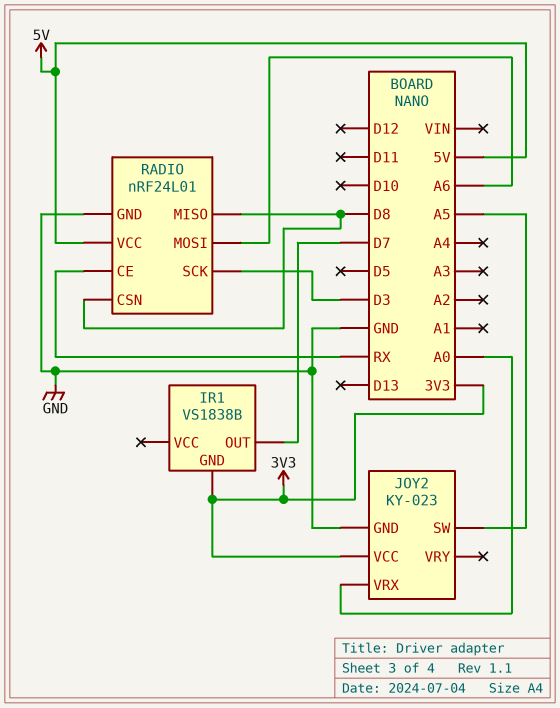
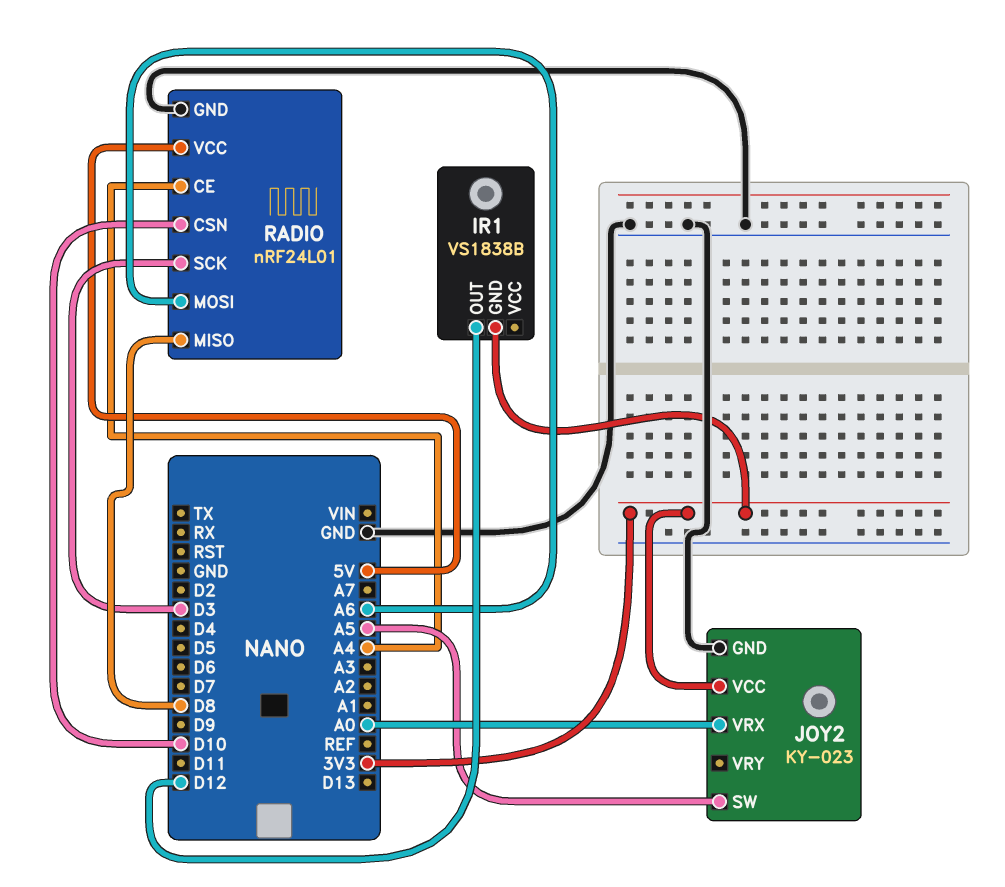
IR1 pin OUT: D7 -> D12
RADIO pin CE: RX -> A4
RADIO pin CSN: D8 -> D10

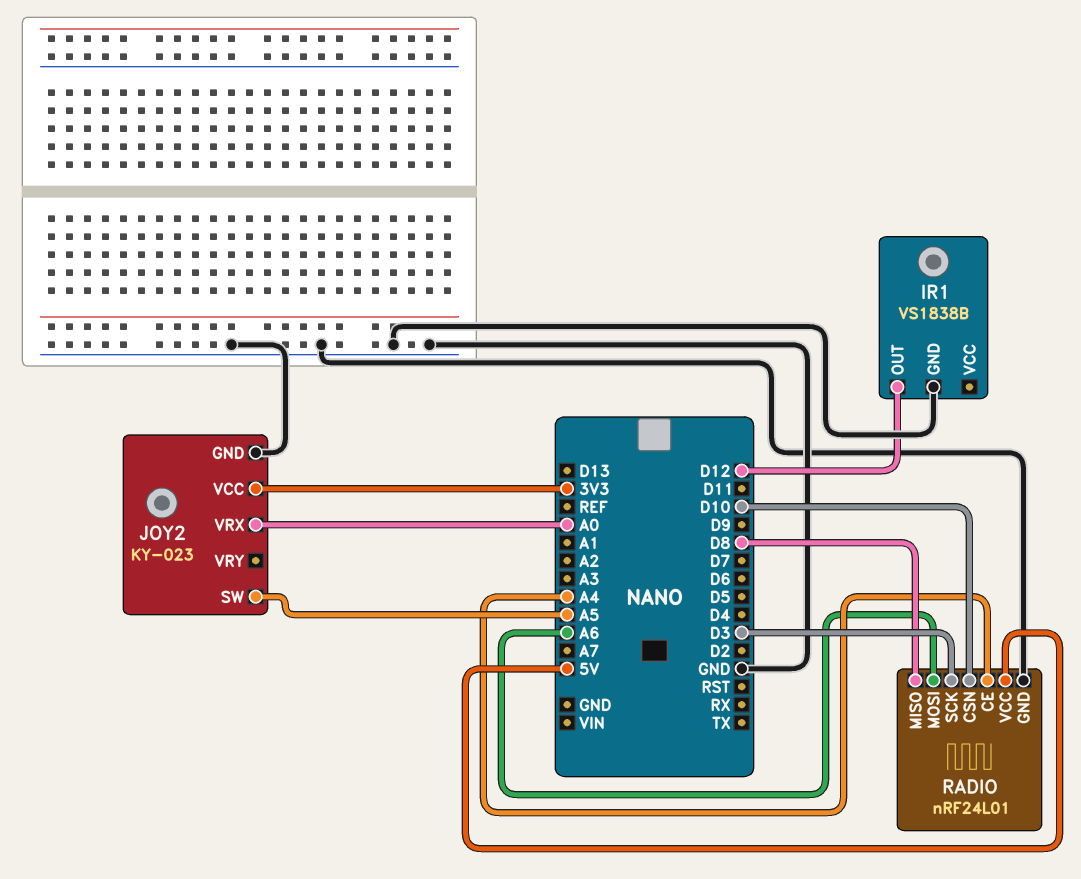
IR1 pin GND: 3V3 -> GND

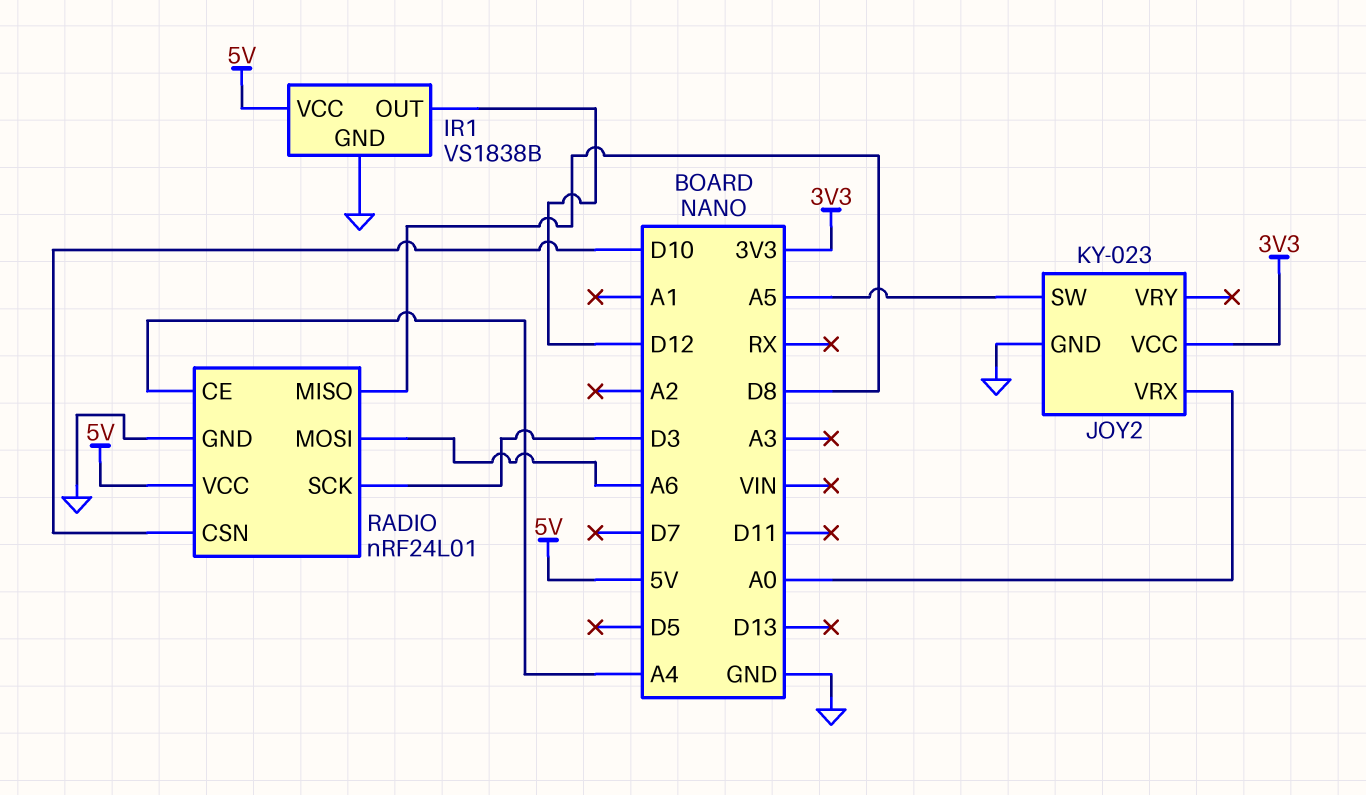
IR1 pin VCC: none -> 5V

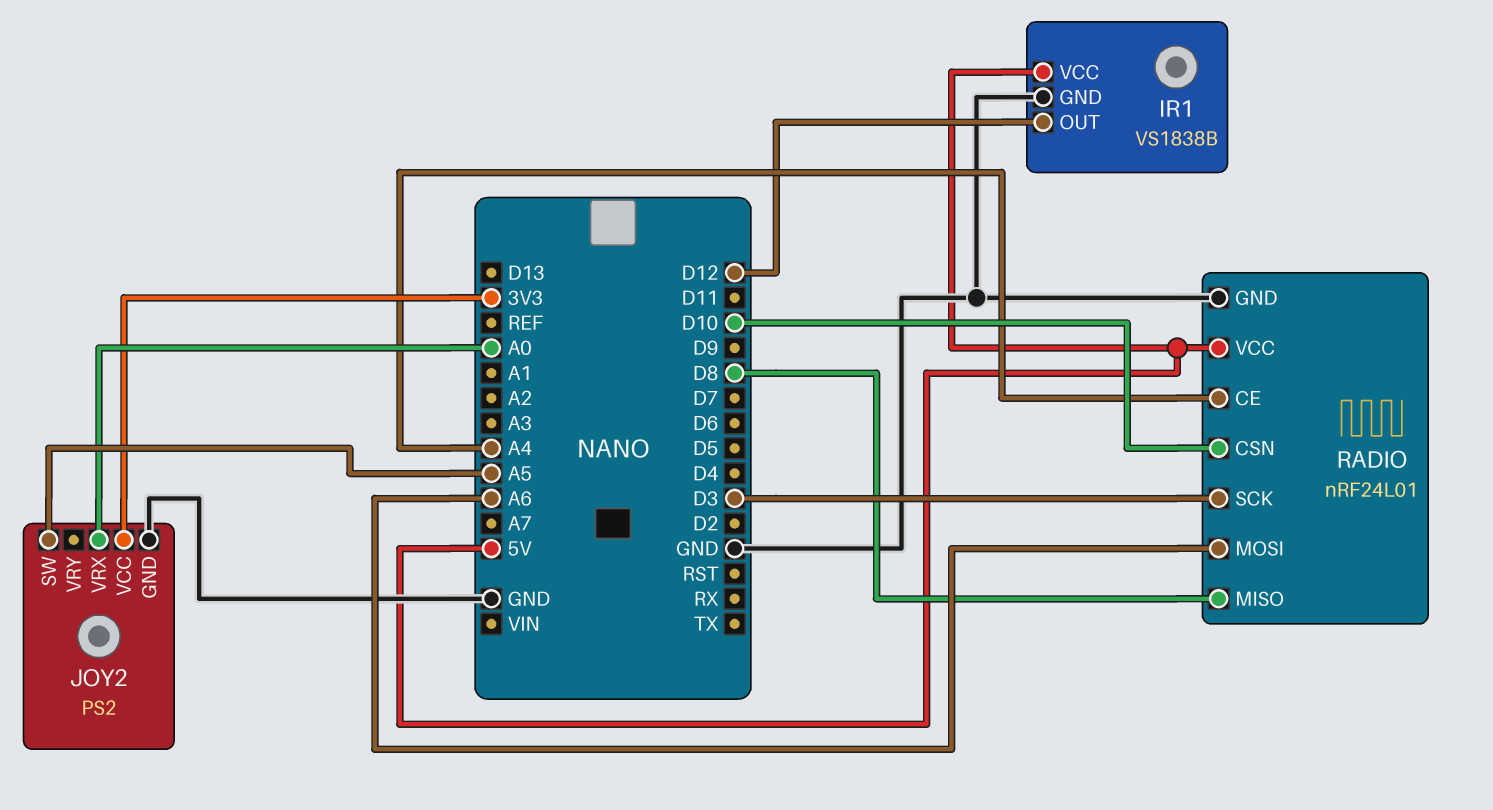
JOY2: KY-023 -> PS2

